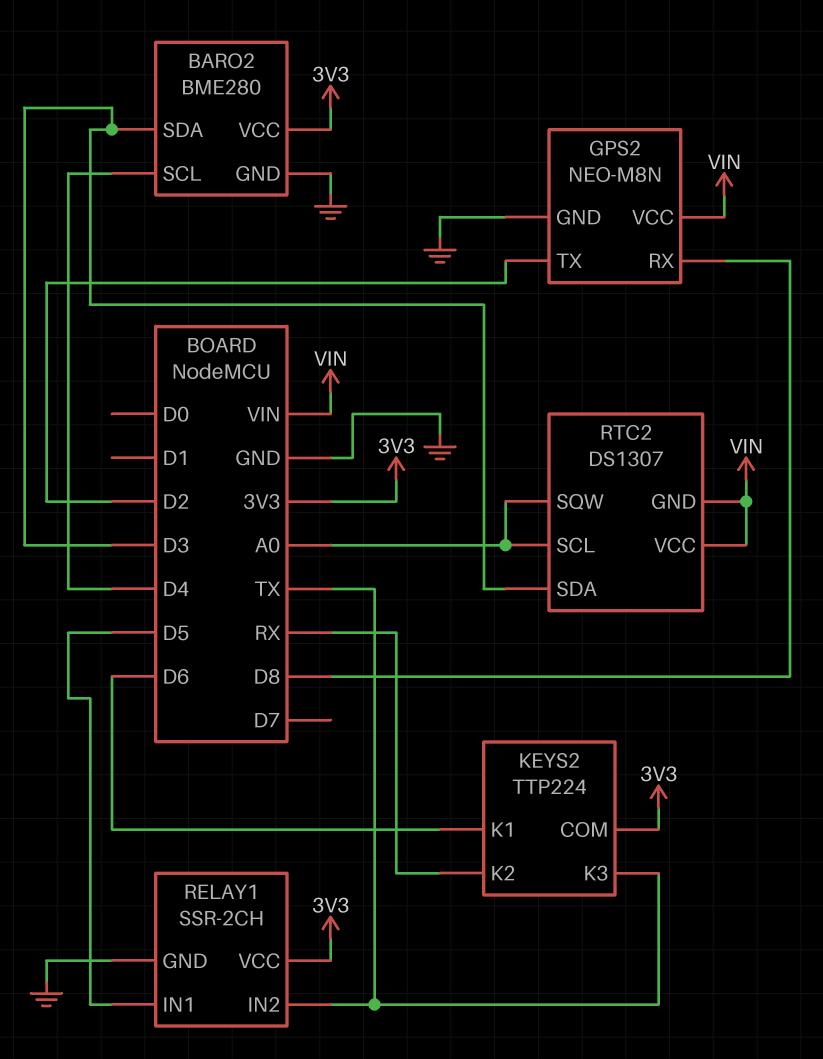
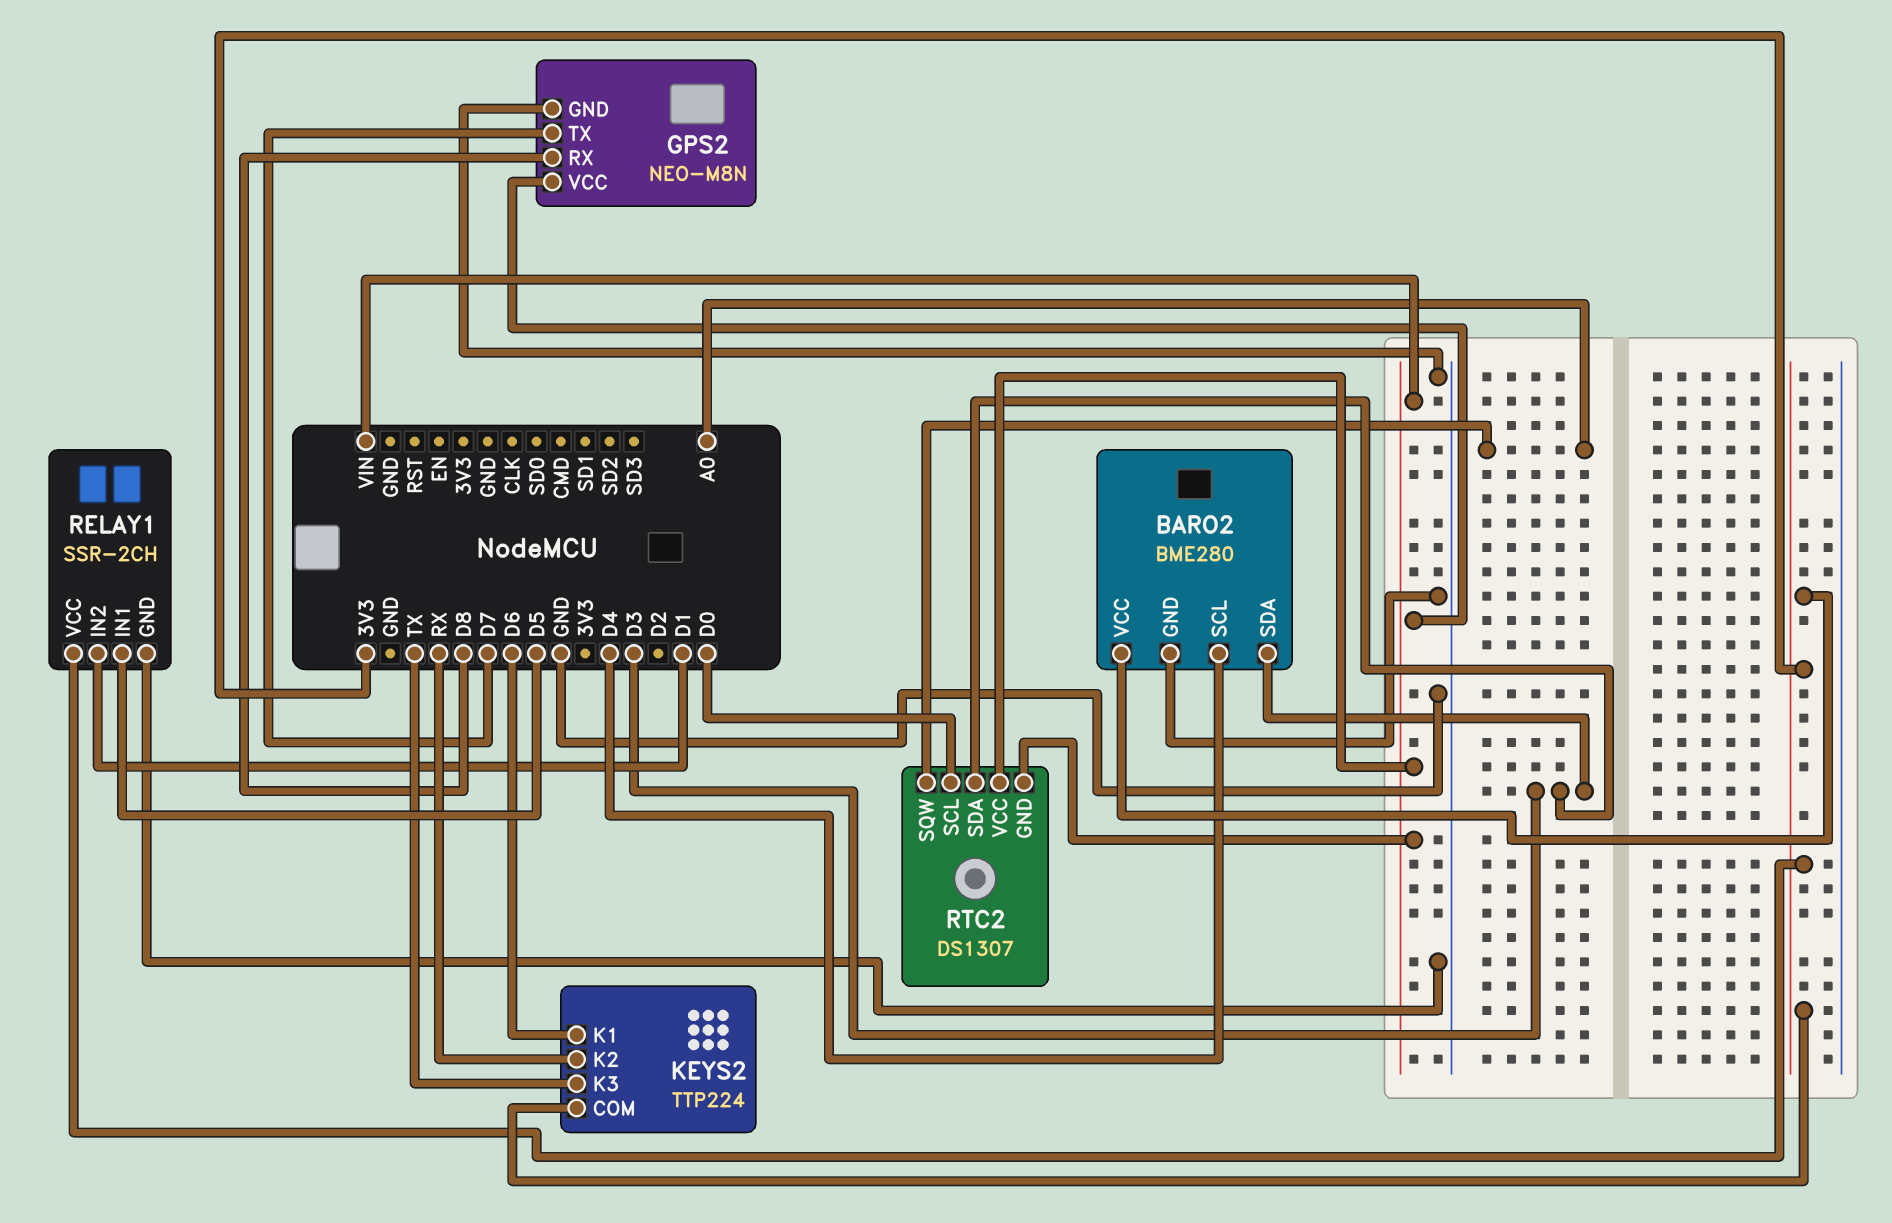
GPS2 pin TX: D2 -> D7
RELAY1 pin IN2: TX -> D1
RTC2 pin SCL: A0 -> D0

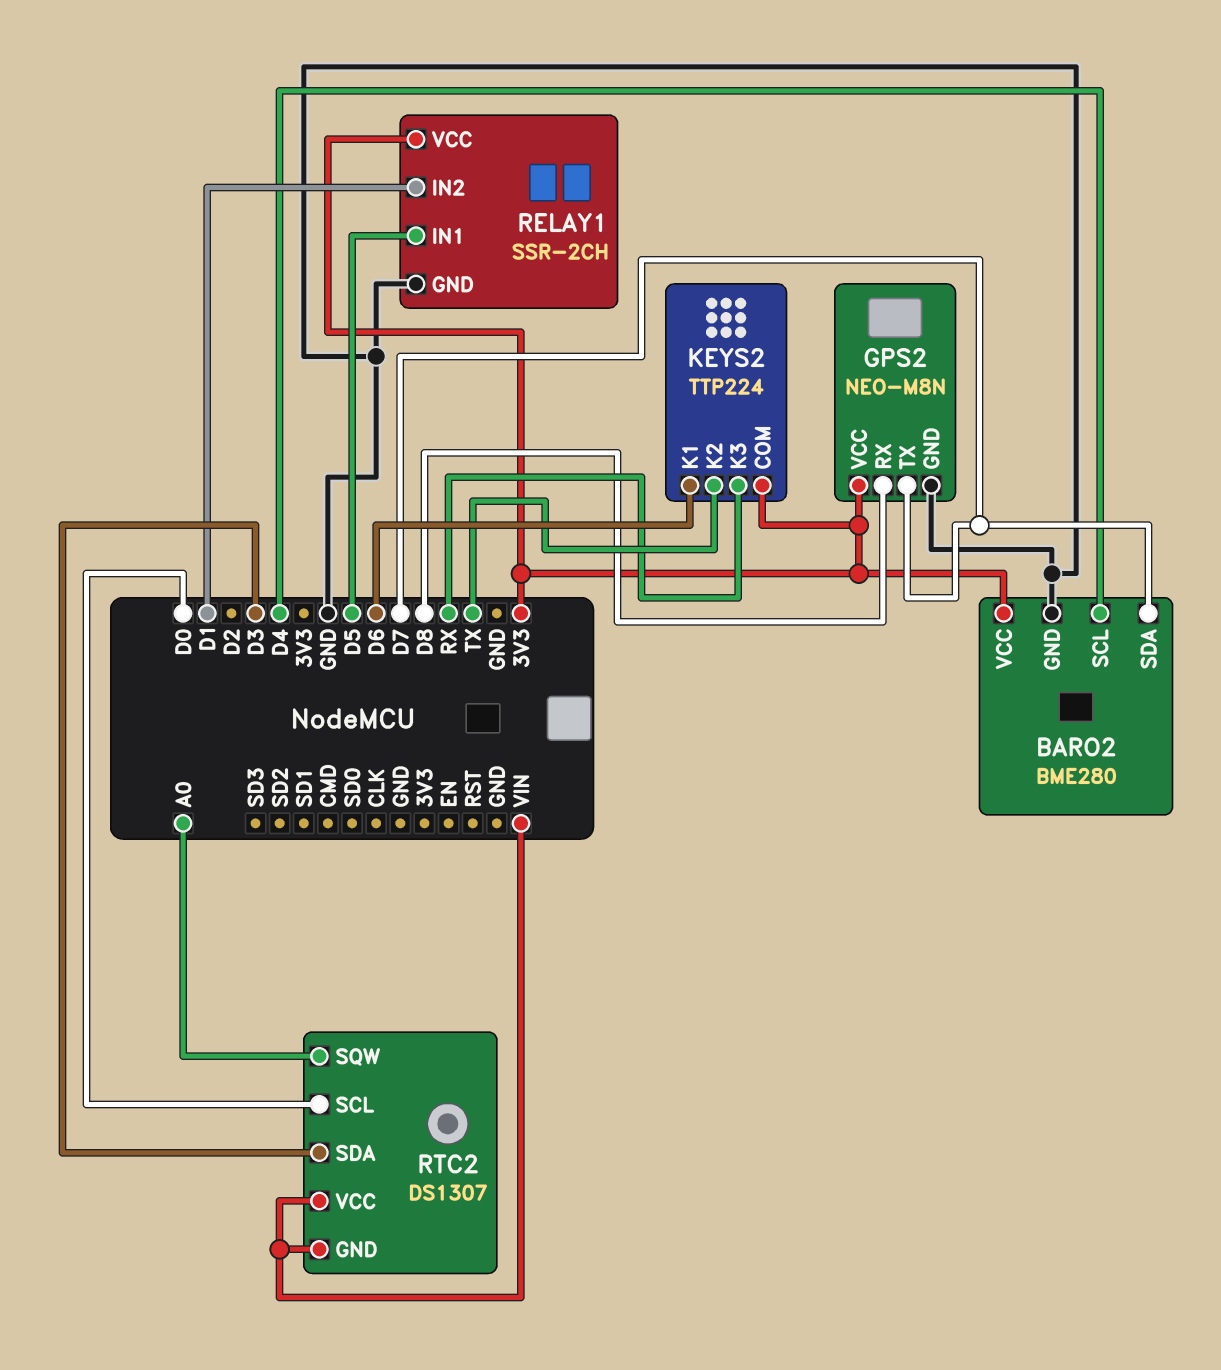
BARO2 pin SDA: D3 -> D7
GPS2 pin VCC: VIN -> 3V3
KEYS2 pin K2: RX -> TX
KEYS2 pin K3: TX -> RX

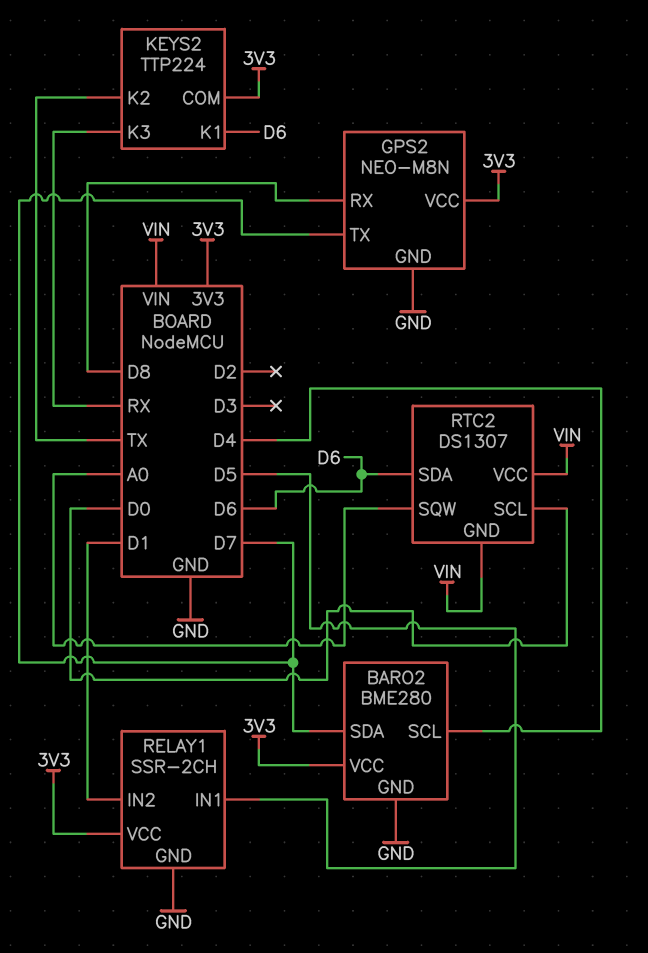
RTC2 pin SDA: D3 -> D6

